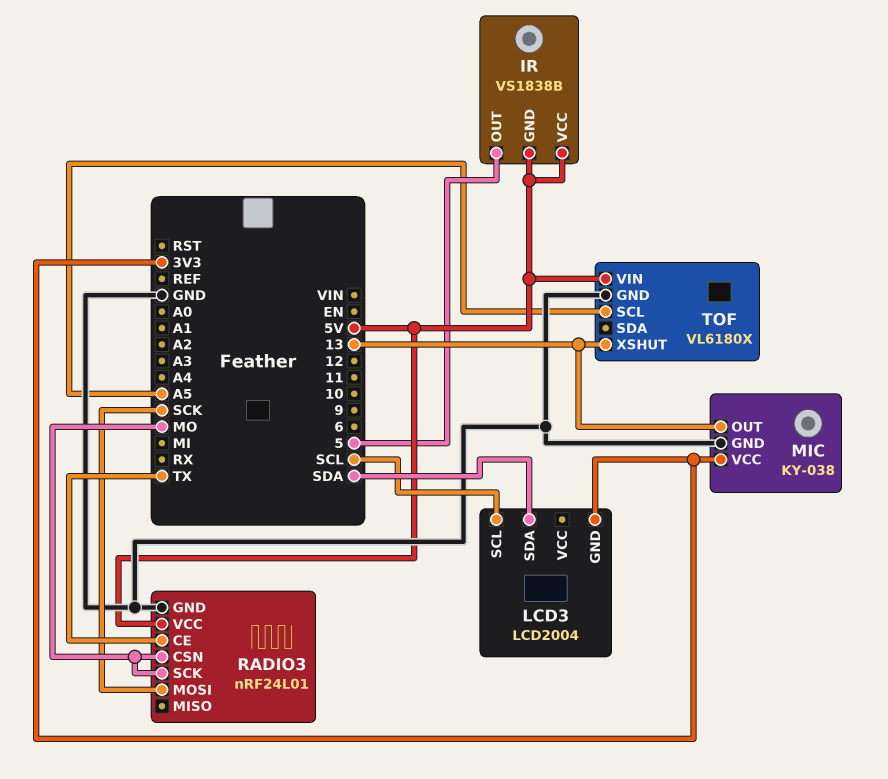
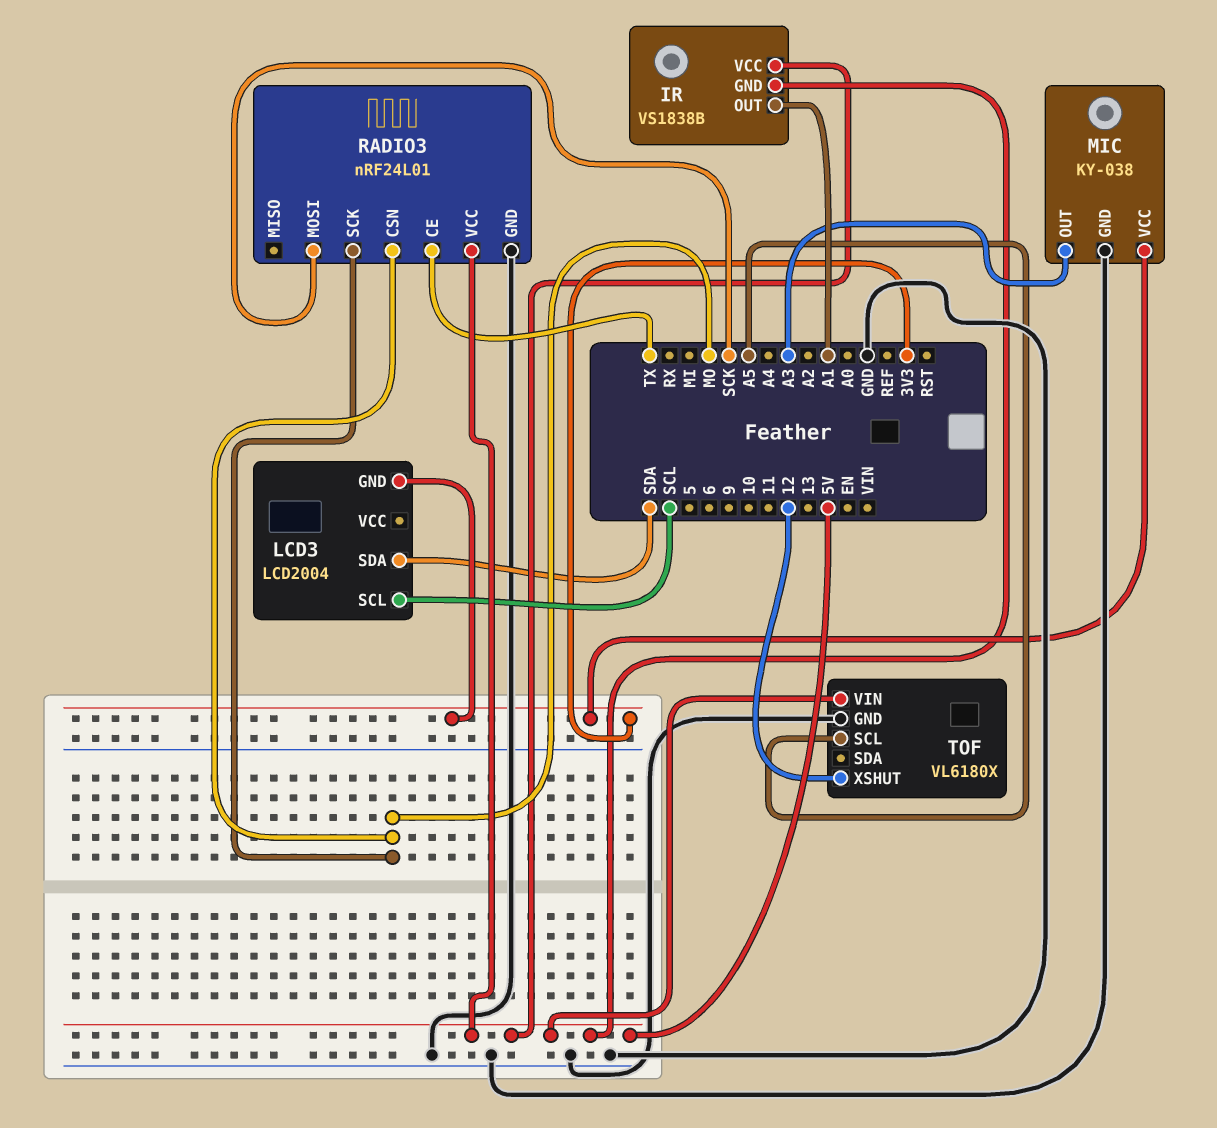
IR pin OUT: 5 -> A1
MIC pin OUT: 13 -> A3
TOF pin XSHUT: 13 -> 12

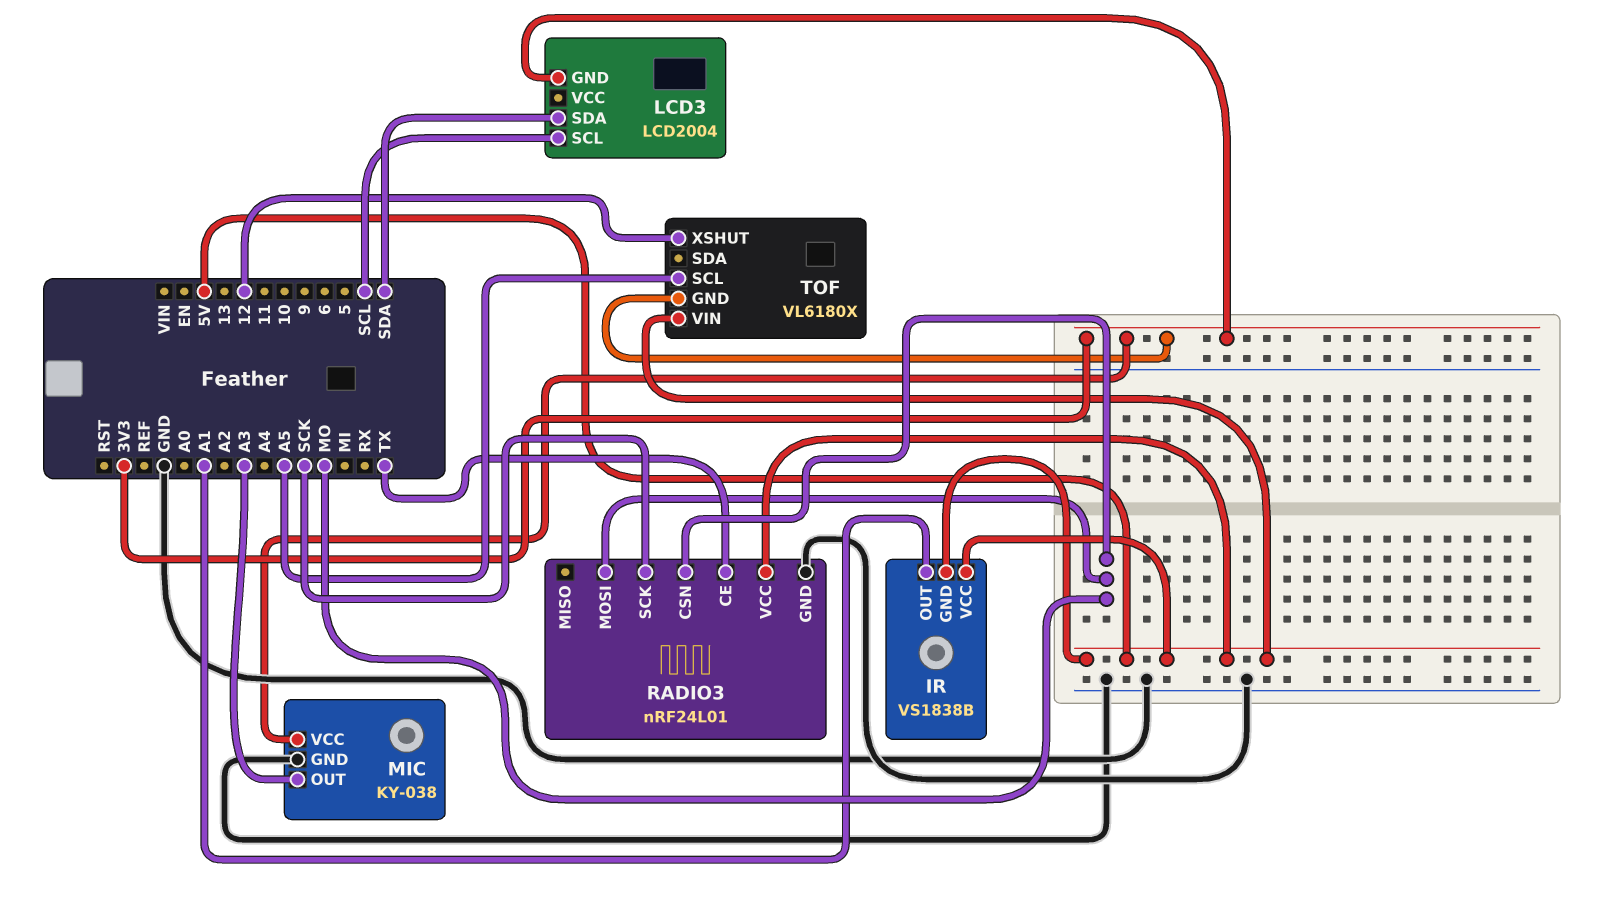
RADIO3 pin MOSI: SCK -> MO
RADIO3 pin SCK: MO -> SCK
TOF pin GND: GND -> 3V3

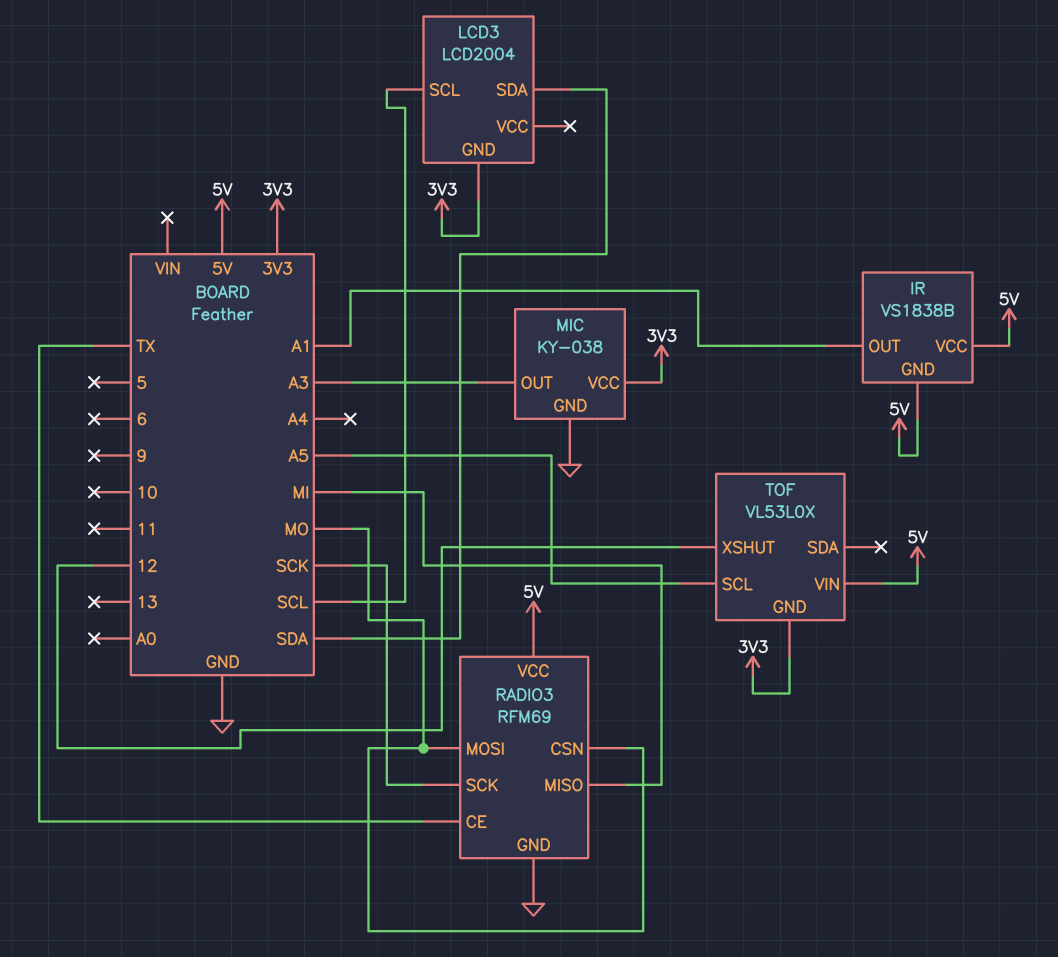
RADIO3: nRF24L01 -> RFM69
RADIO3 pin MISO: none -> MI
TOF: VL6180X -> VL53L0X

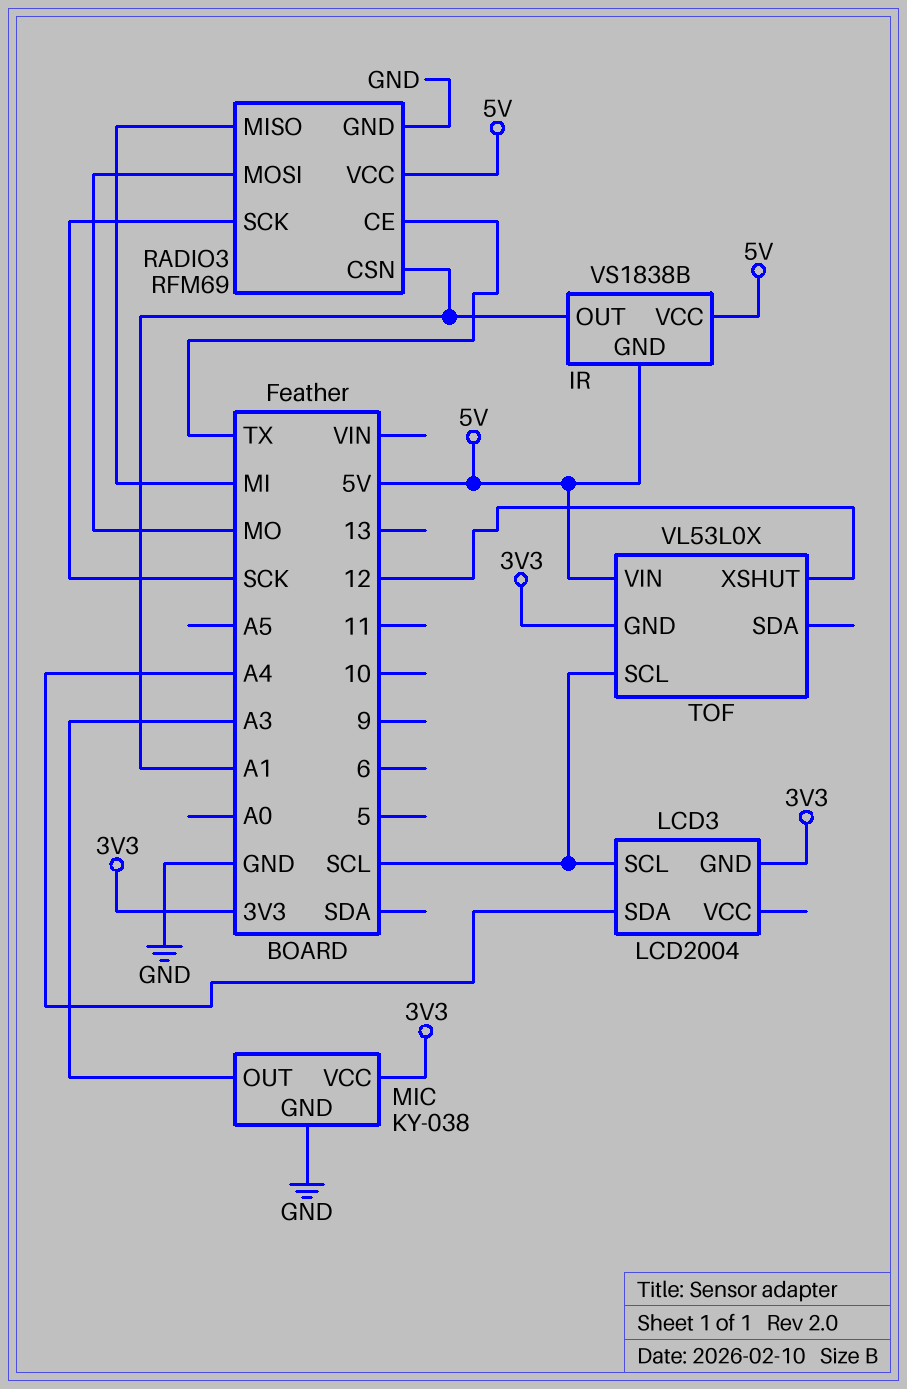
LCD3 pin SDA: SDA -> A4
RADIO3 pin CSN: MO -> A1
TOF pin SCL: A5 -> SCL

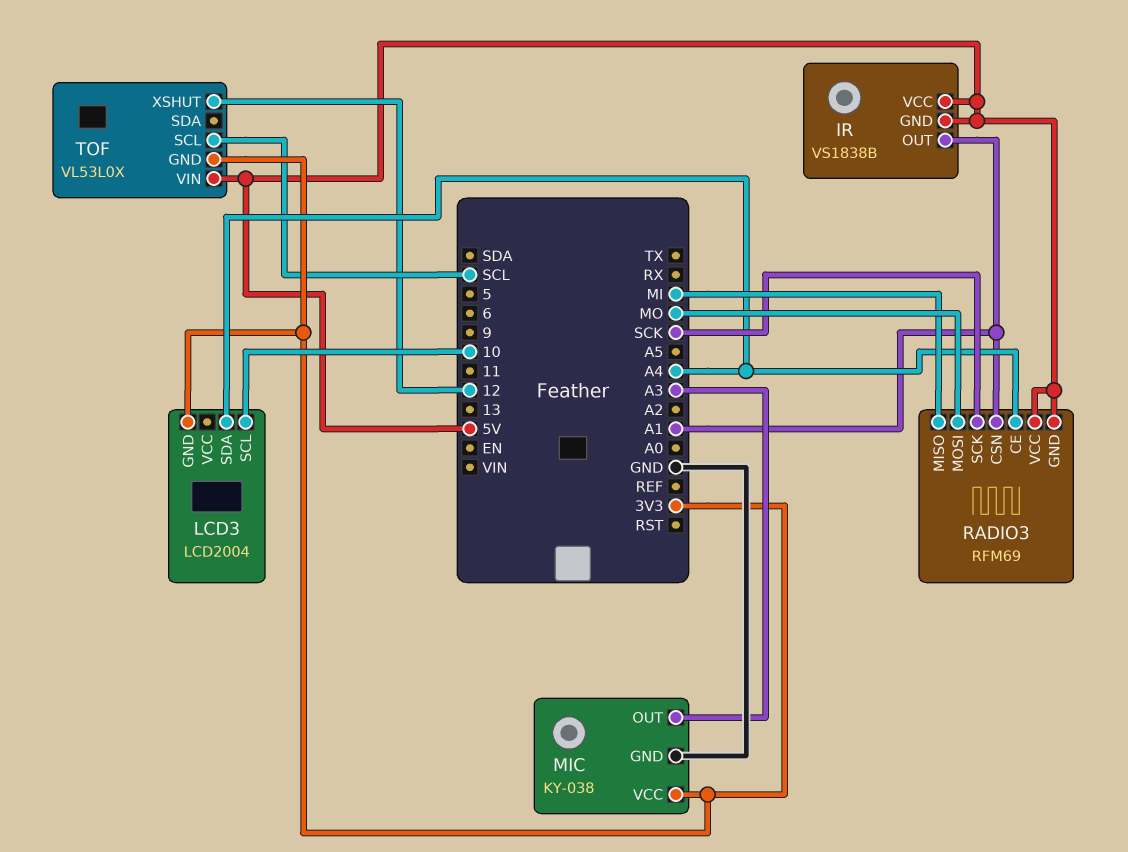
LCD3 pin SCL: SCL -> 10
RADIO3 pin CE: TX -> A4
RADIO3 pin GND: GND -> 5V

